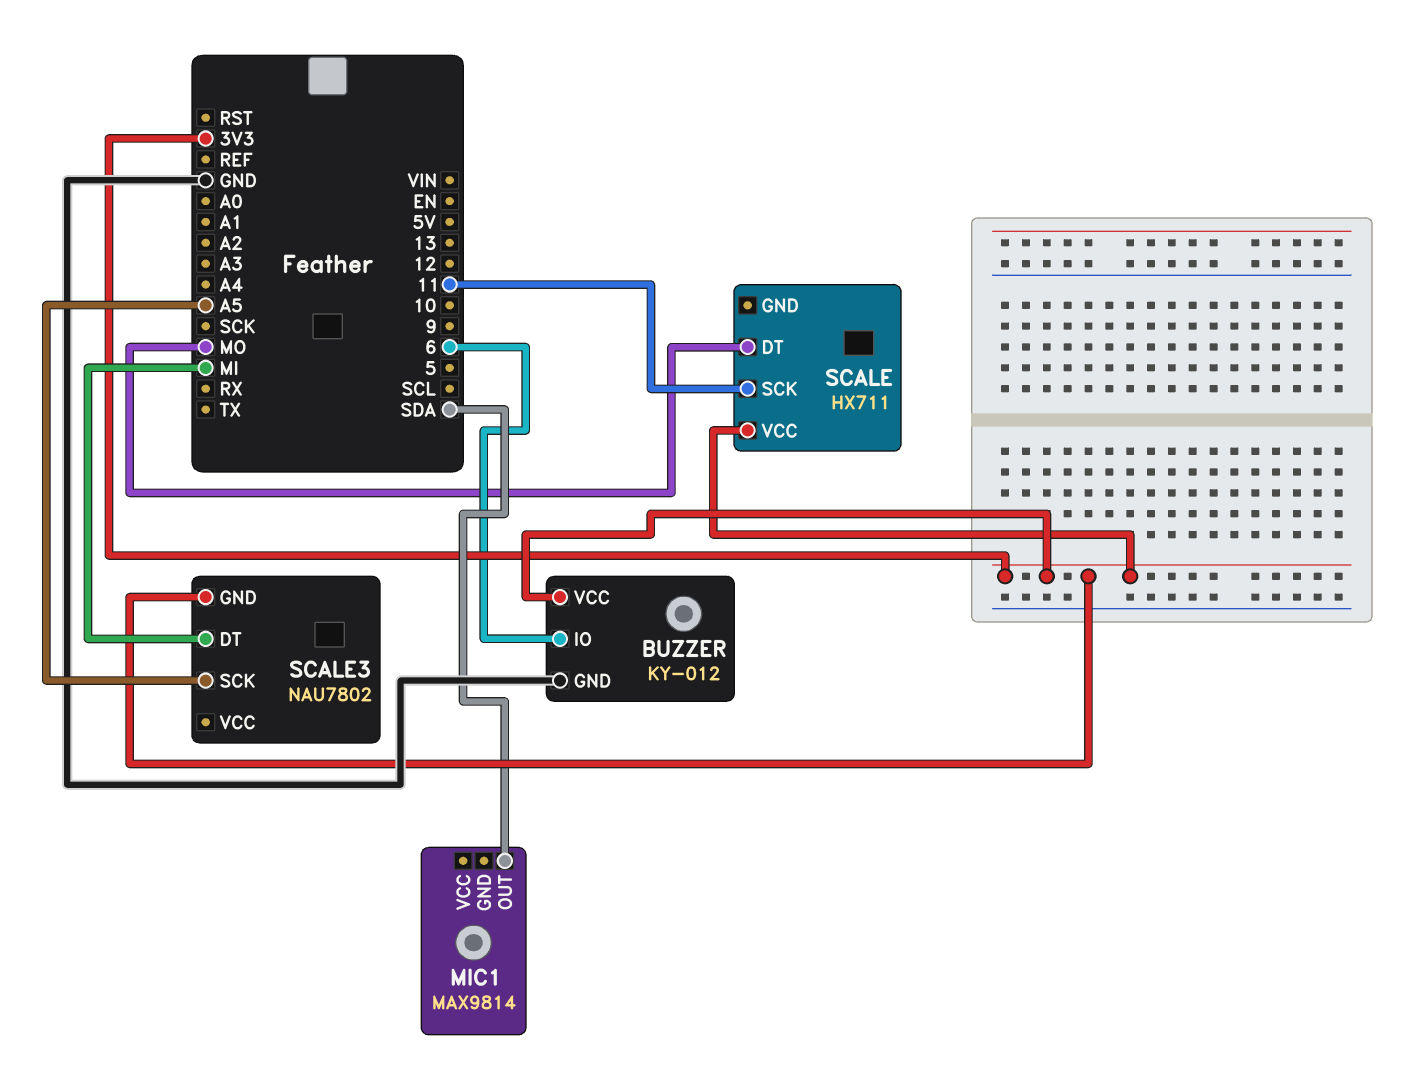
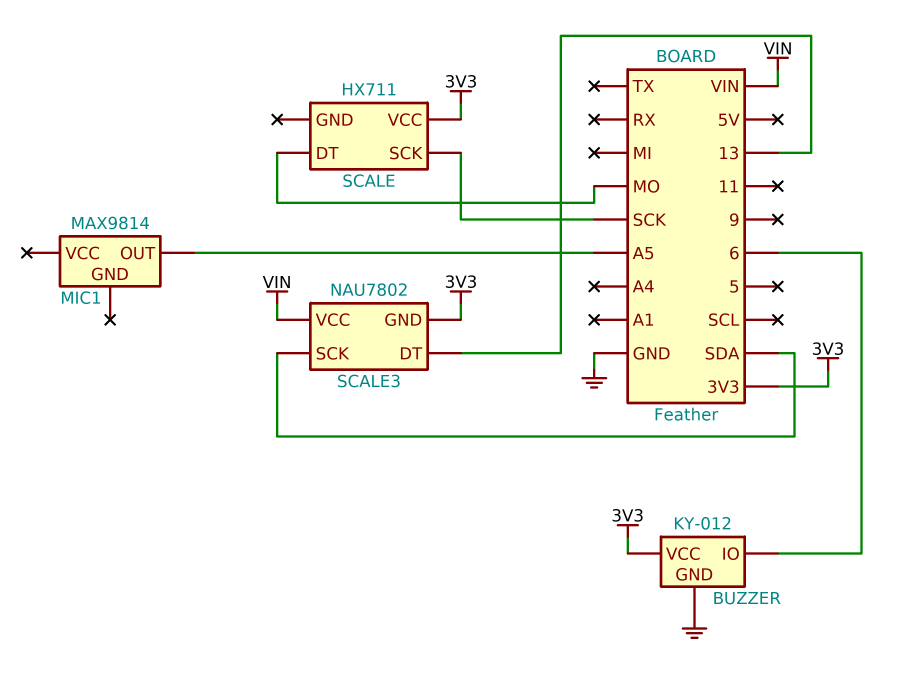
MIC1 pin OUT: SDA -> A5
SCALE pin SCK: 11 -> SCK
SCALE3 pin DT: MI -> 13
SCALE3 pin SCK: A5 -> SDA
SCALE3 pin VCC: none -> VIN

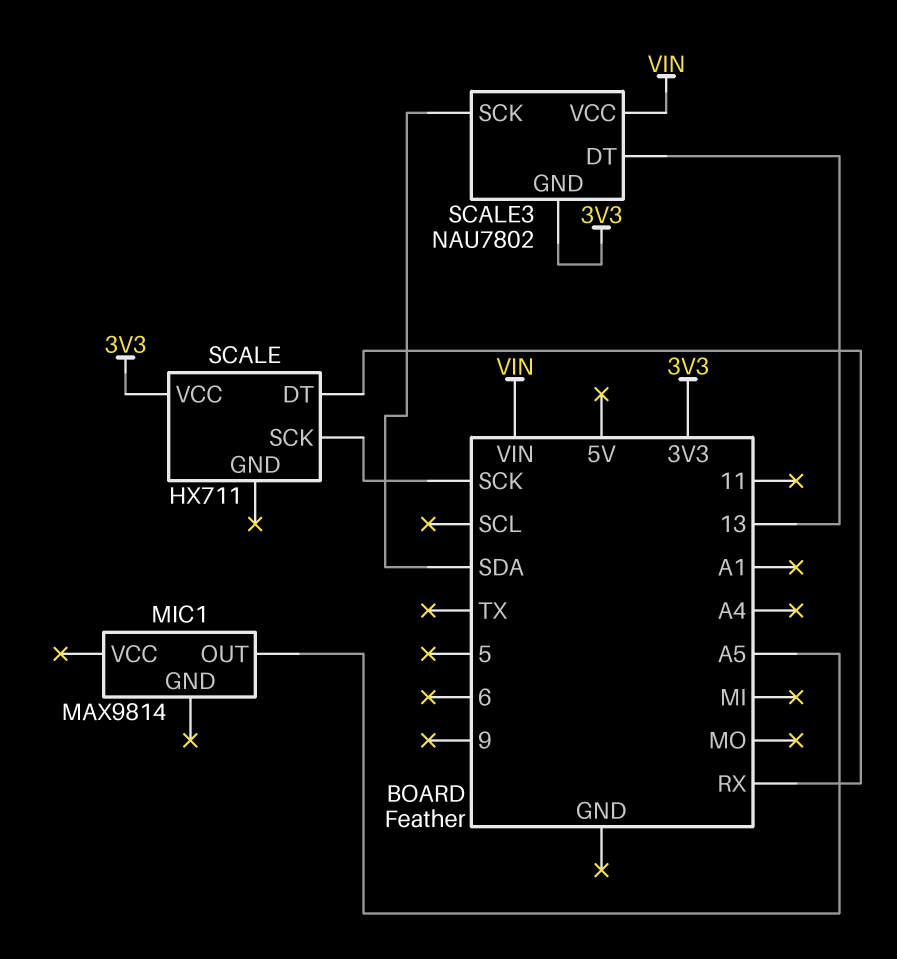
BUZZER: KY-012 -> none
BUZZER pin GND: GND -> none
BUZZER pin IO: 6 -> none
BUZZER pin VCC: 3V3 -> none
SCALE pin DT: MO -> RX

